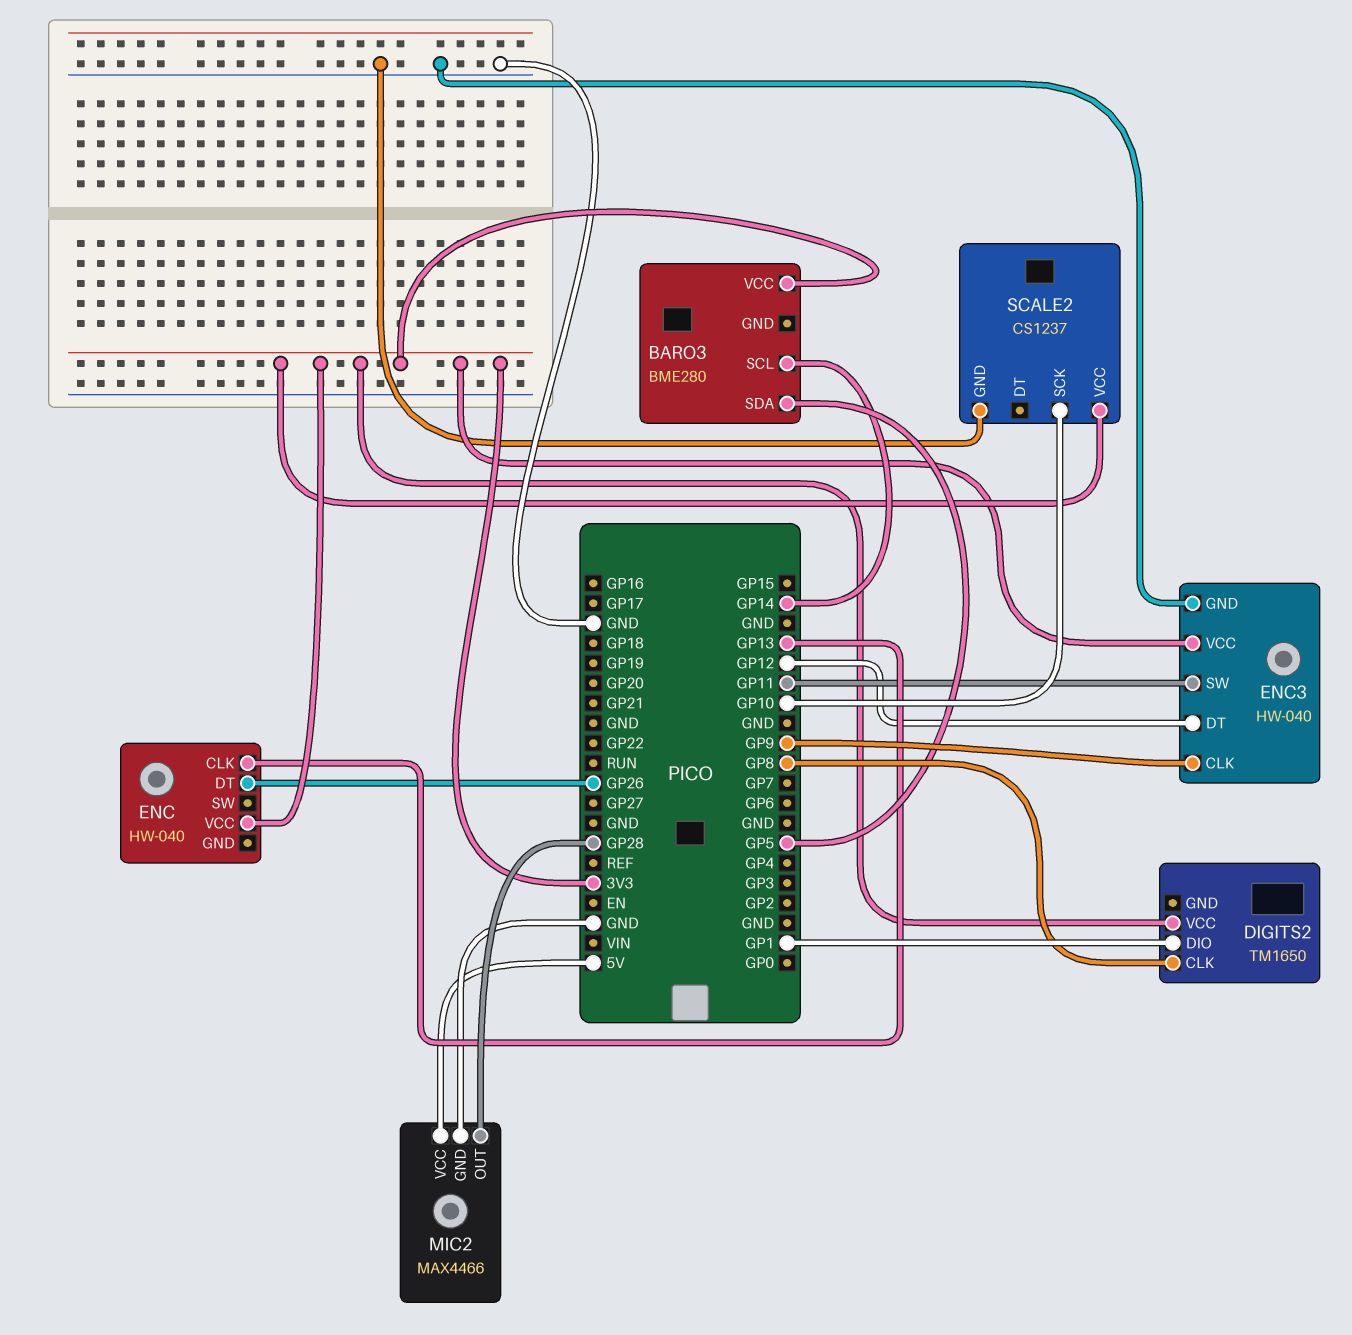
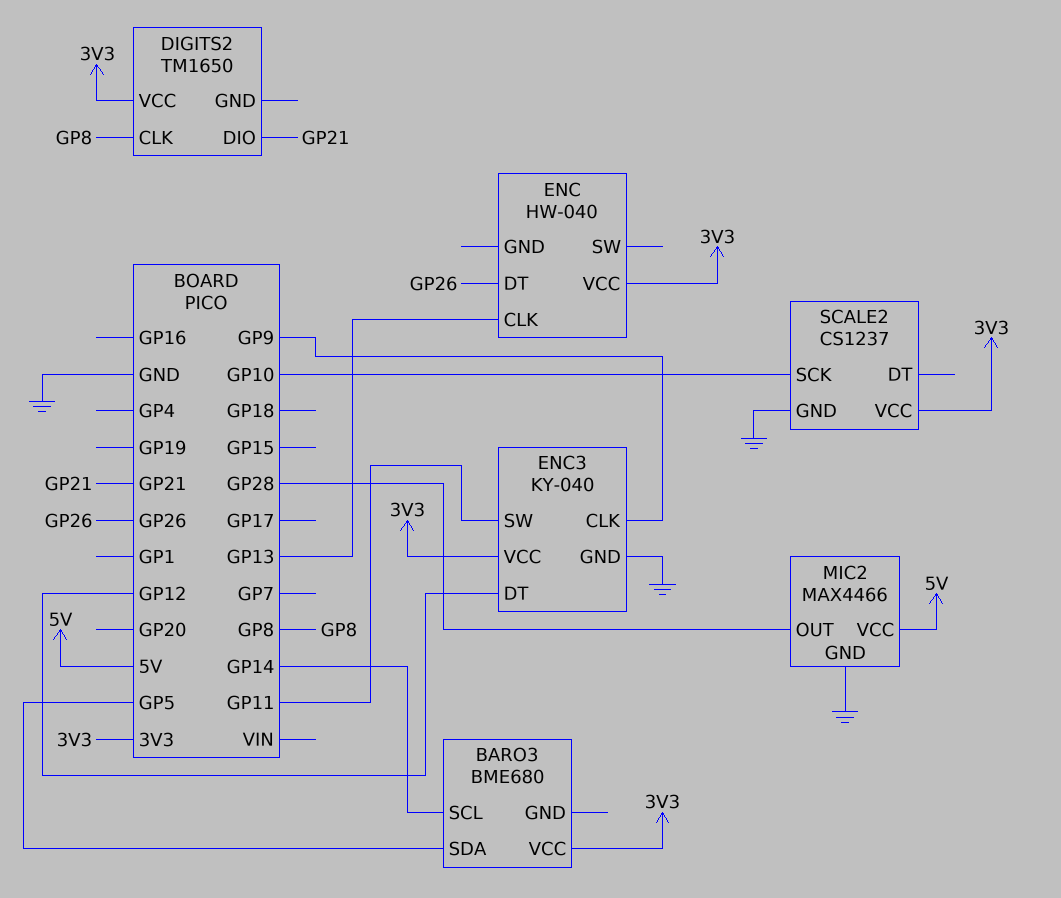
BARO3: BME280 -> BME680
DIGITS2 pin DIO: GP1 -> GP21
ENC3: HW-040 -> KY-040

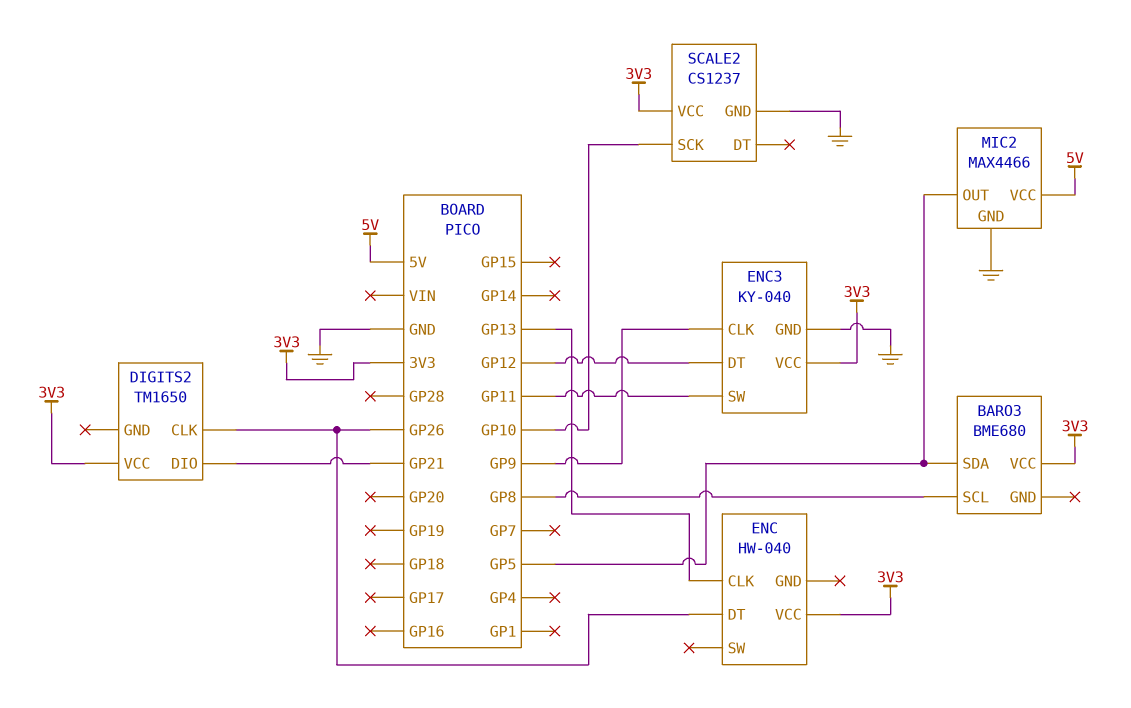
BARO3 pin SCL: GP14 -> GP8
DIGITS2 pin CLK: GP8 -> GP26
MIC2 pin OUT: GP28 -> GP5

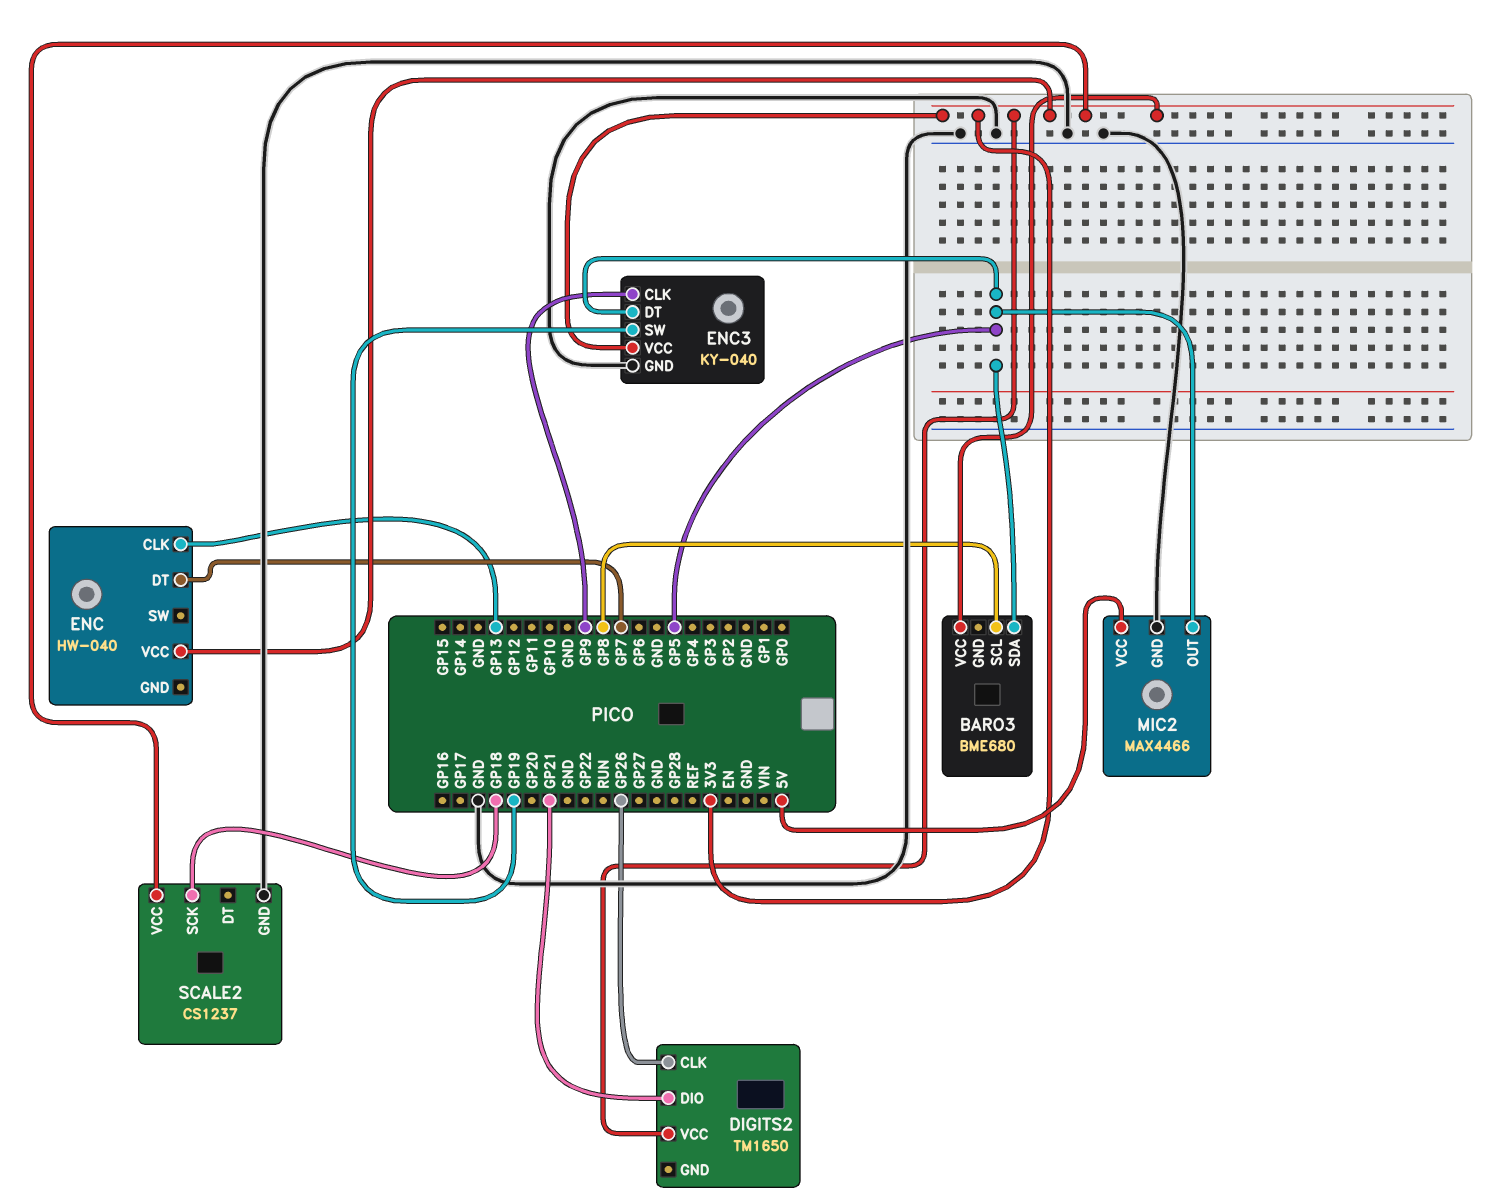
ENC pin DT: GP26 -> GP7
ENC3 pin DT: GP12 -> GP5
ENC3 pin SW: GP11 -> GP19
SCALE2 pin SCK: GP10 -> GP18

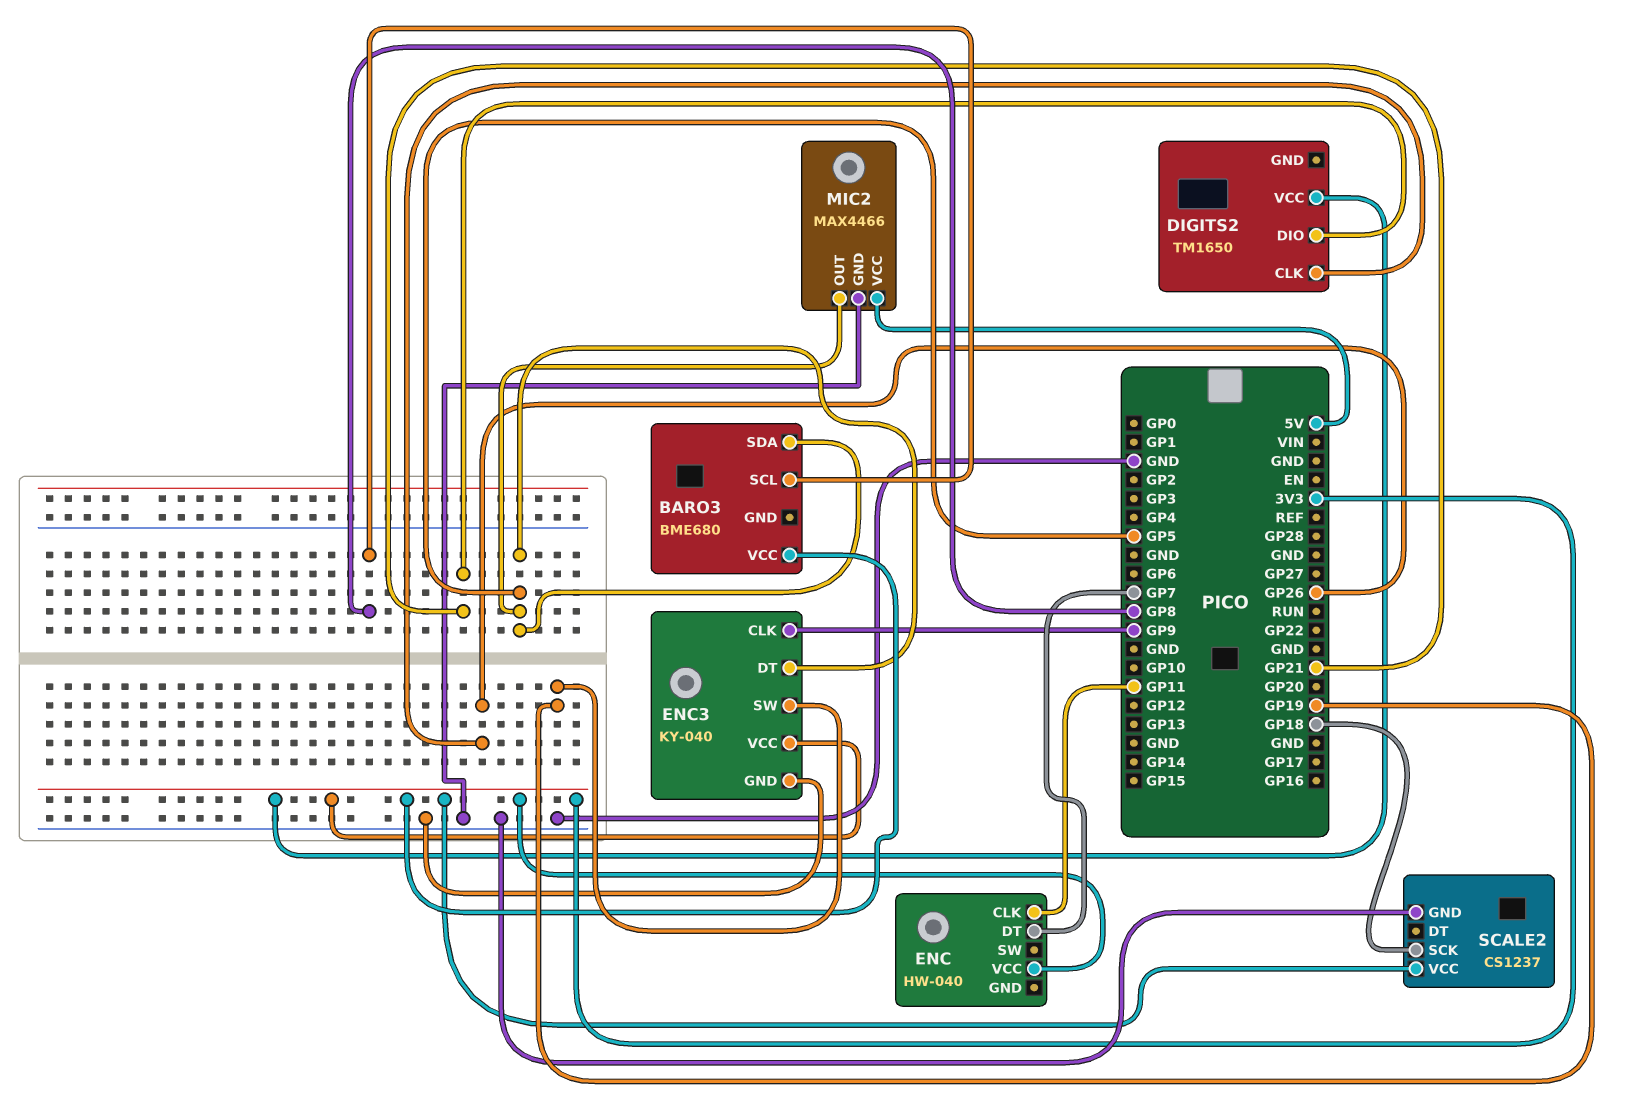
ENC pin CLK: GP13 -> GP11

